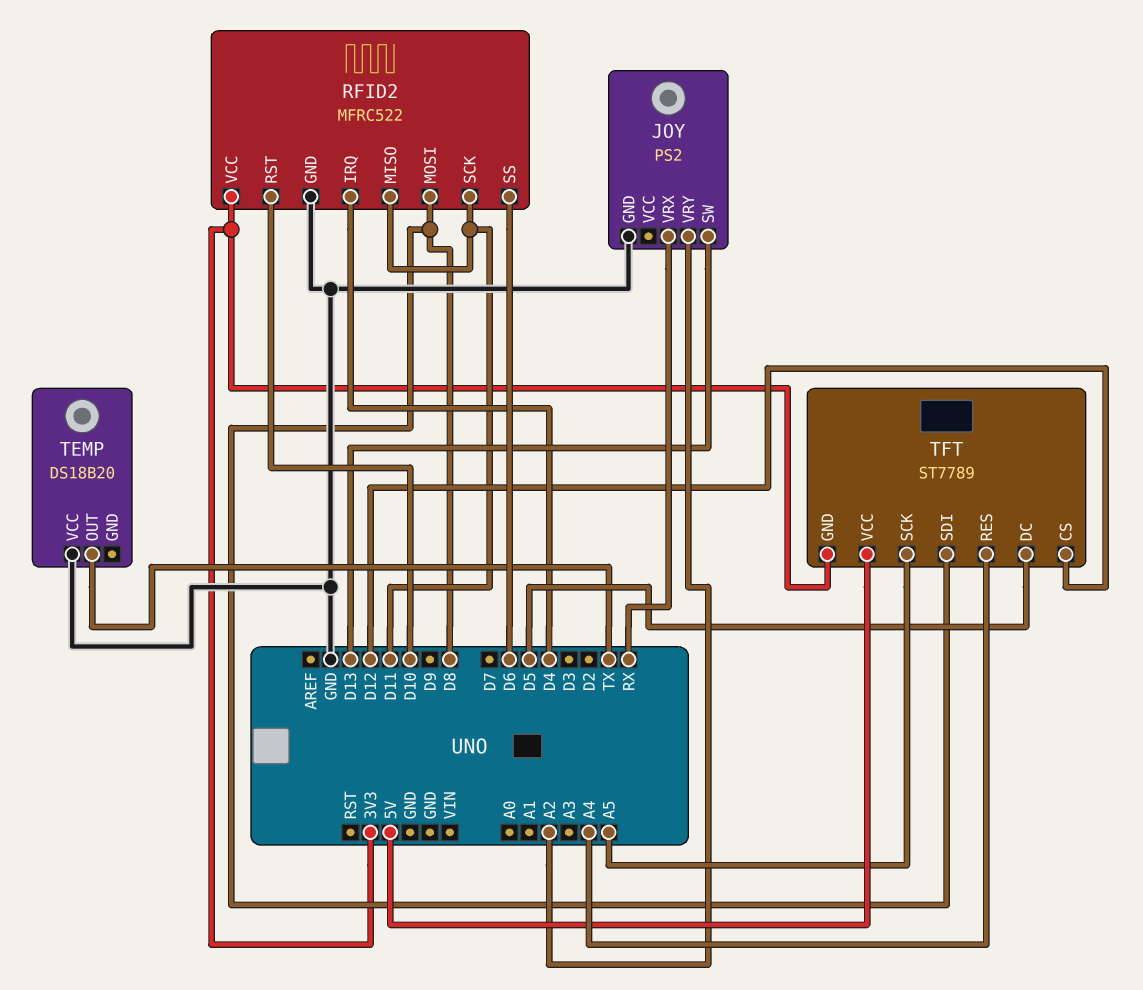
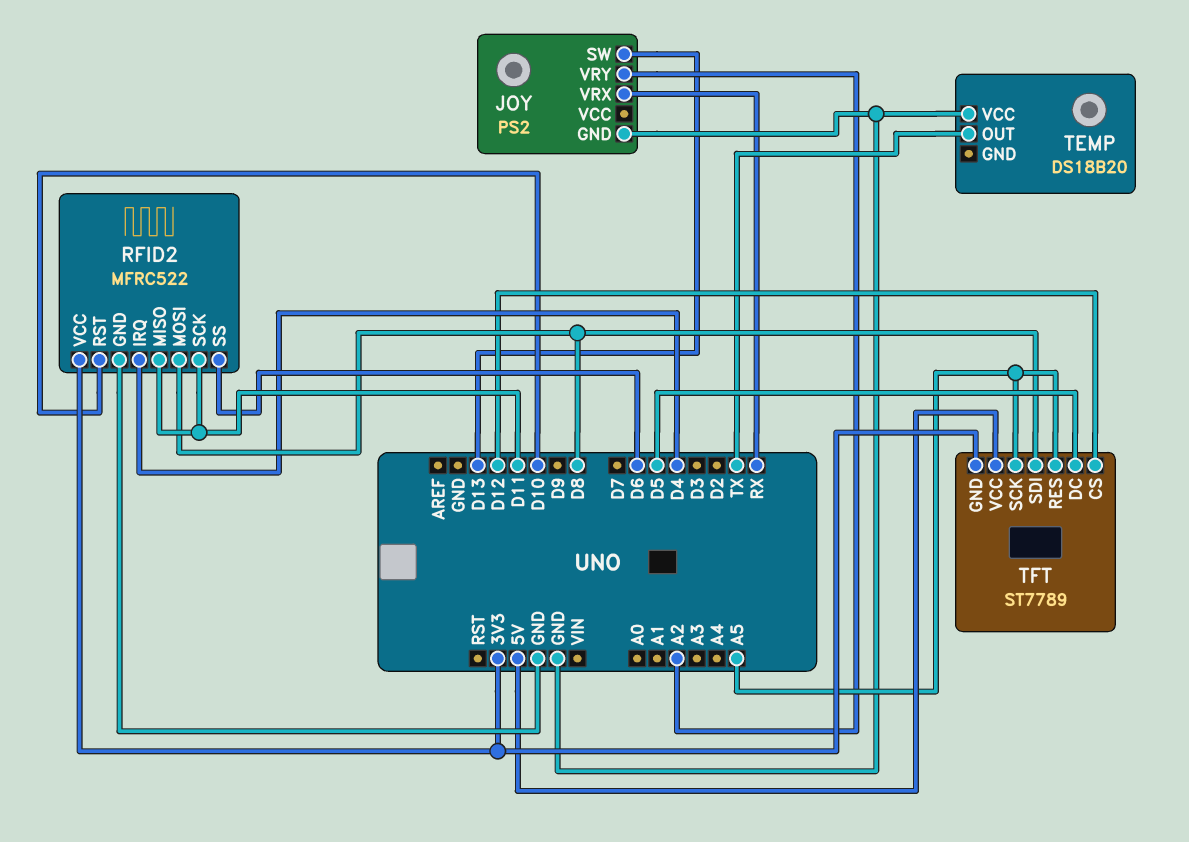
TFT pin RES: A4 -> A5

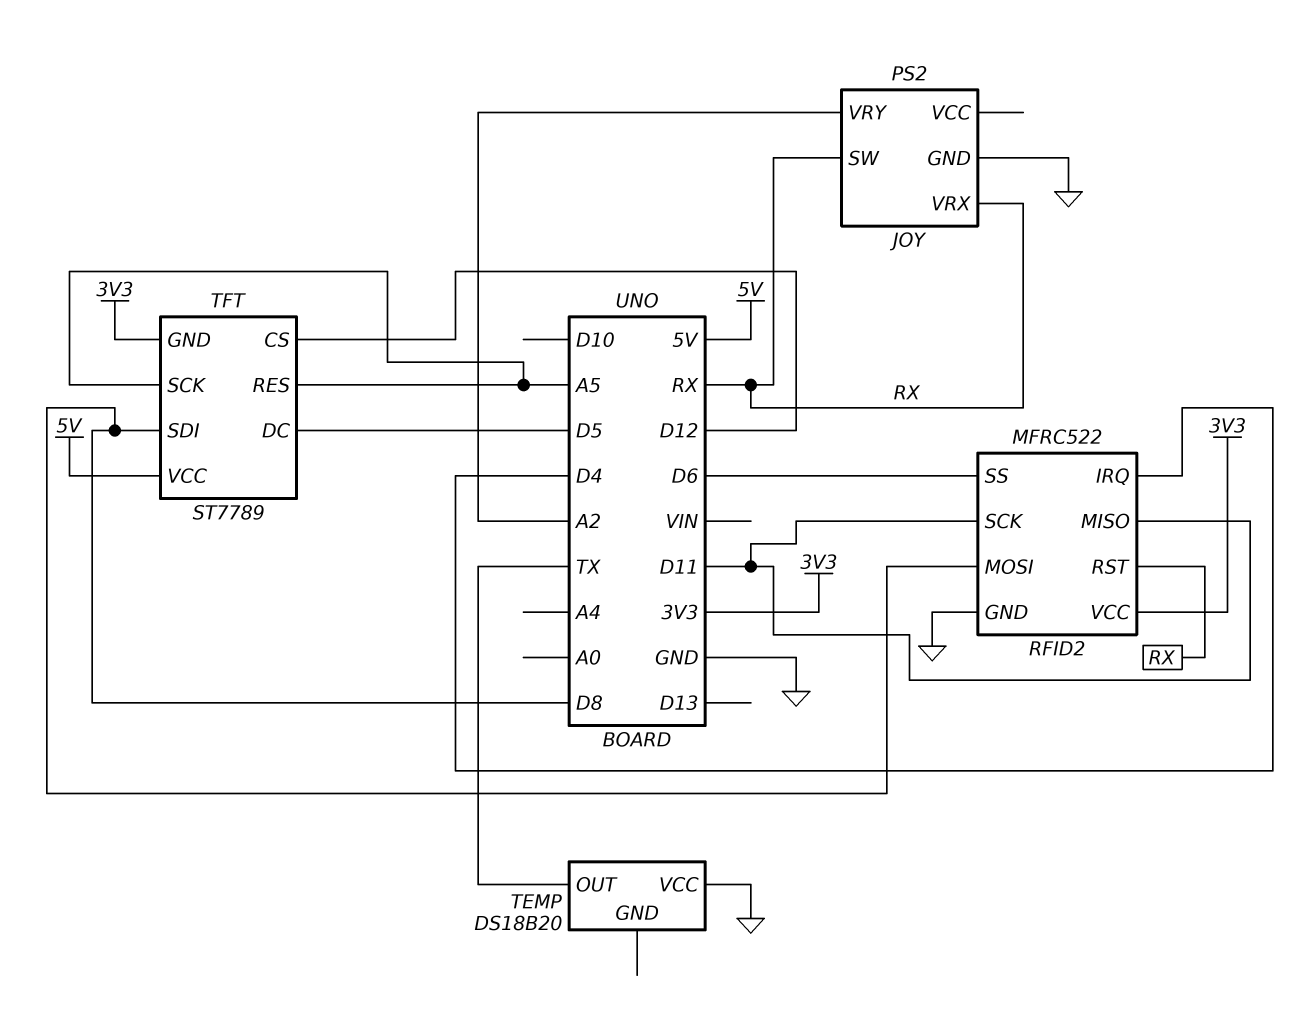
JOY pin SW: D13 -> RX
RFID2 pin RST: D10 -> RX

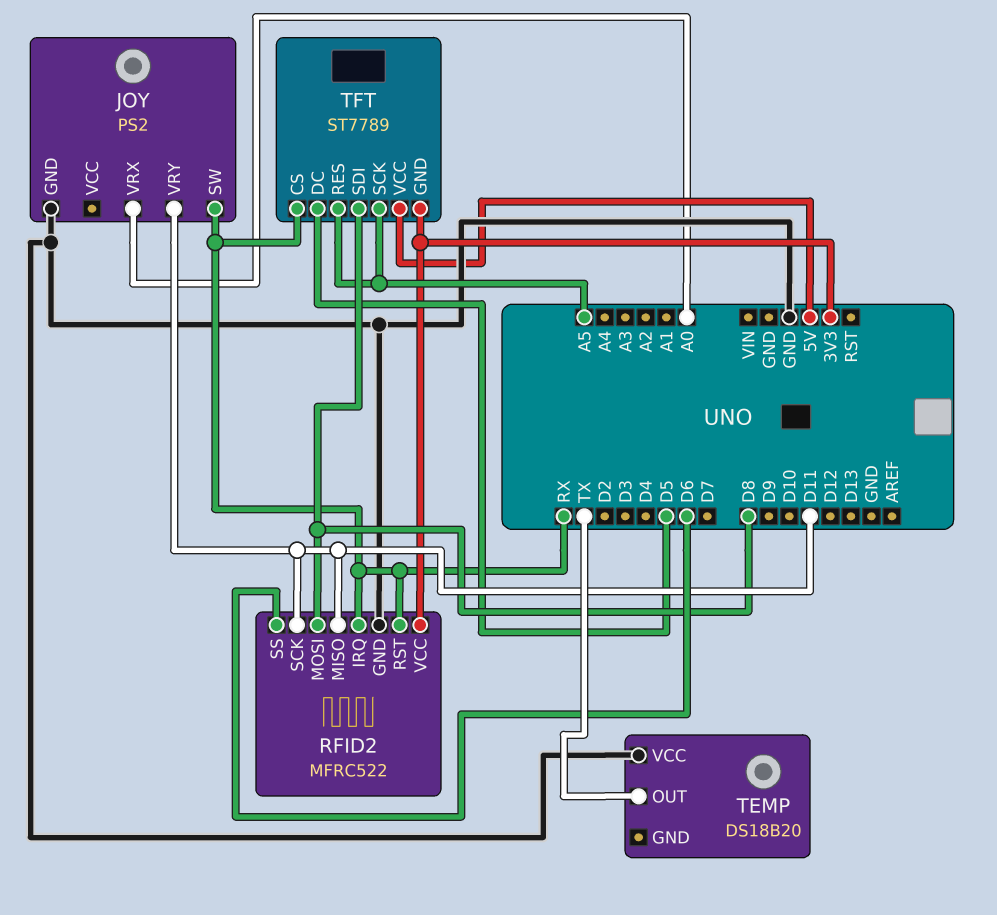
JOY pin VRX: RX -> A0
JOY pin VRY: A2 -> D11
RFID2 pin IRQ: D4 -> RX
TFT pin CS: D12 -> RX

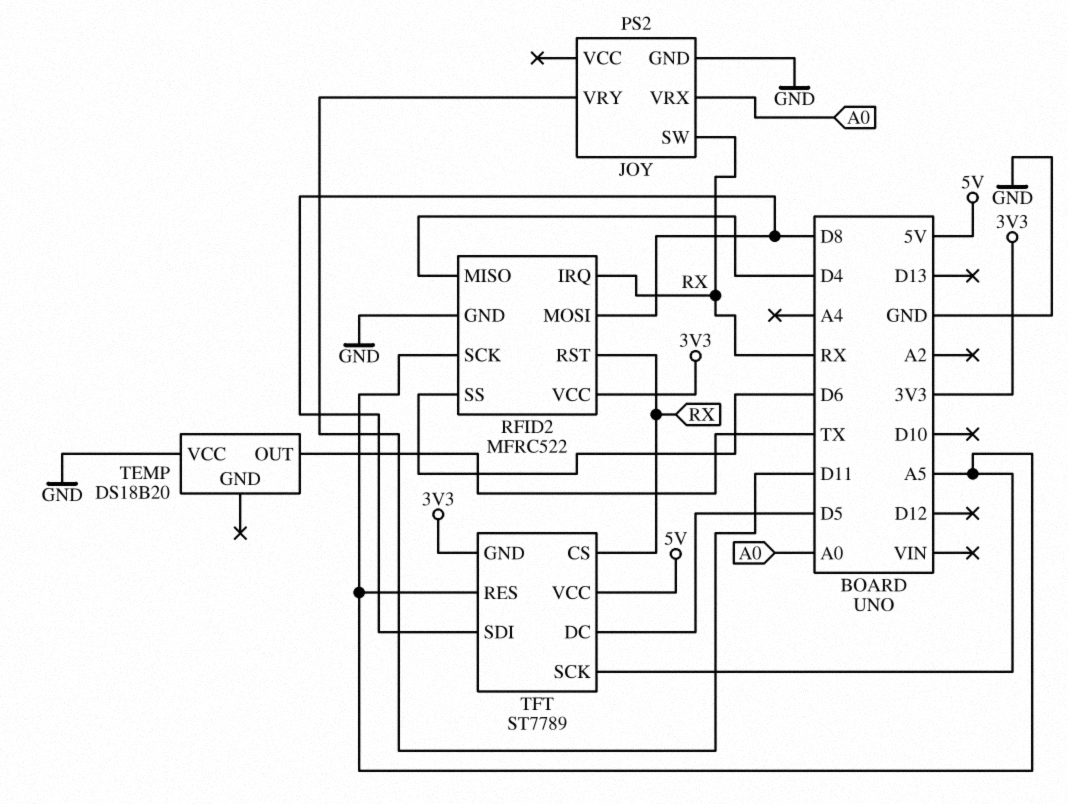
RFID2 pin MISO: D11 -> D4
RFID2 pin SCK: D11 -> A5

